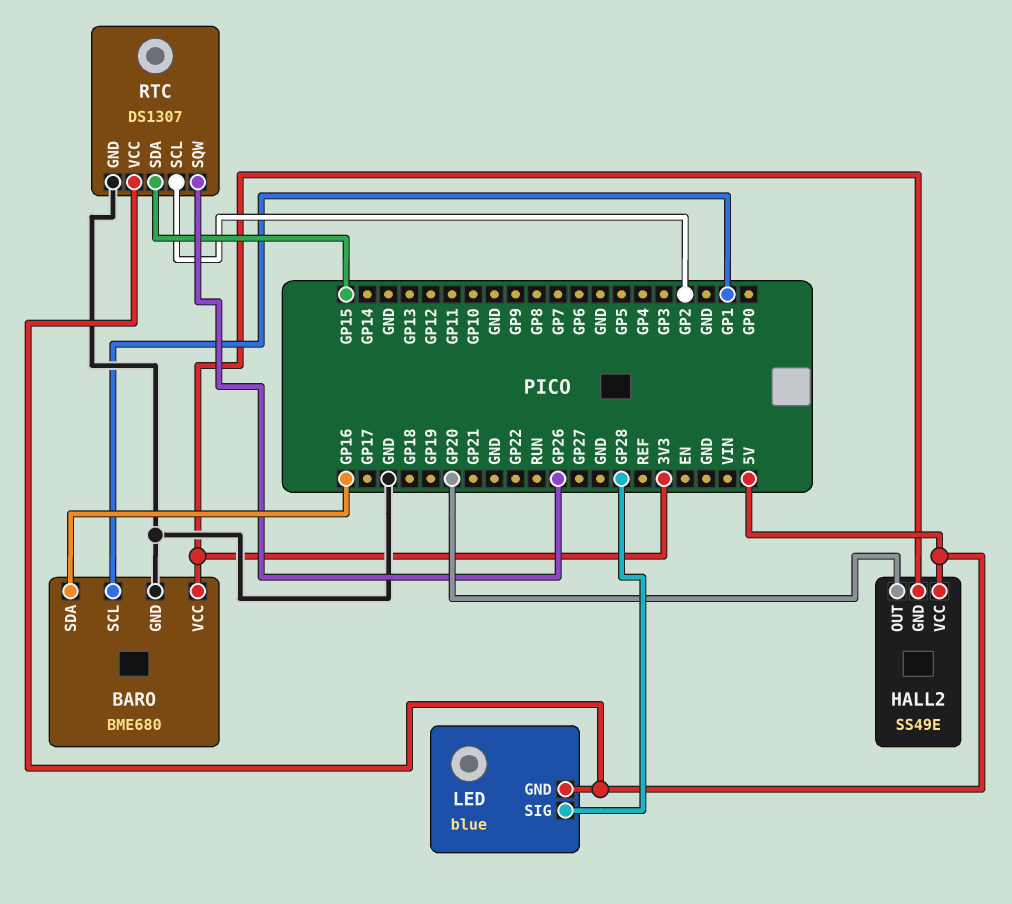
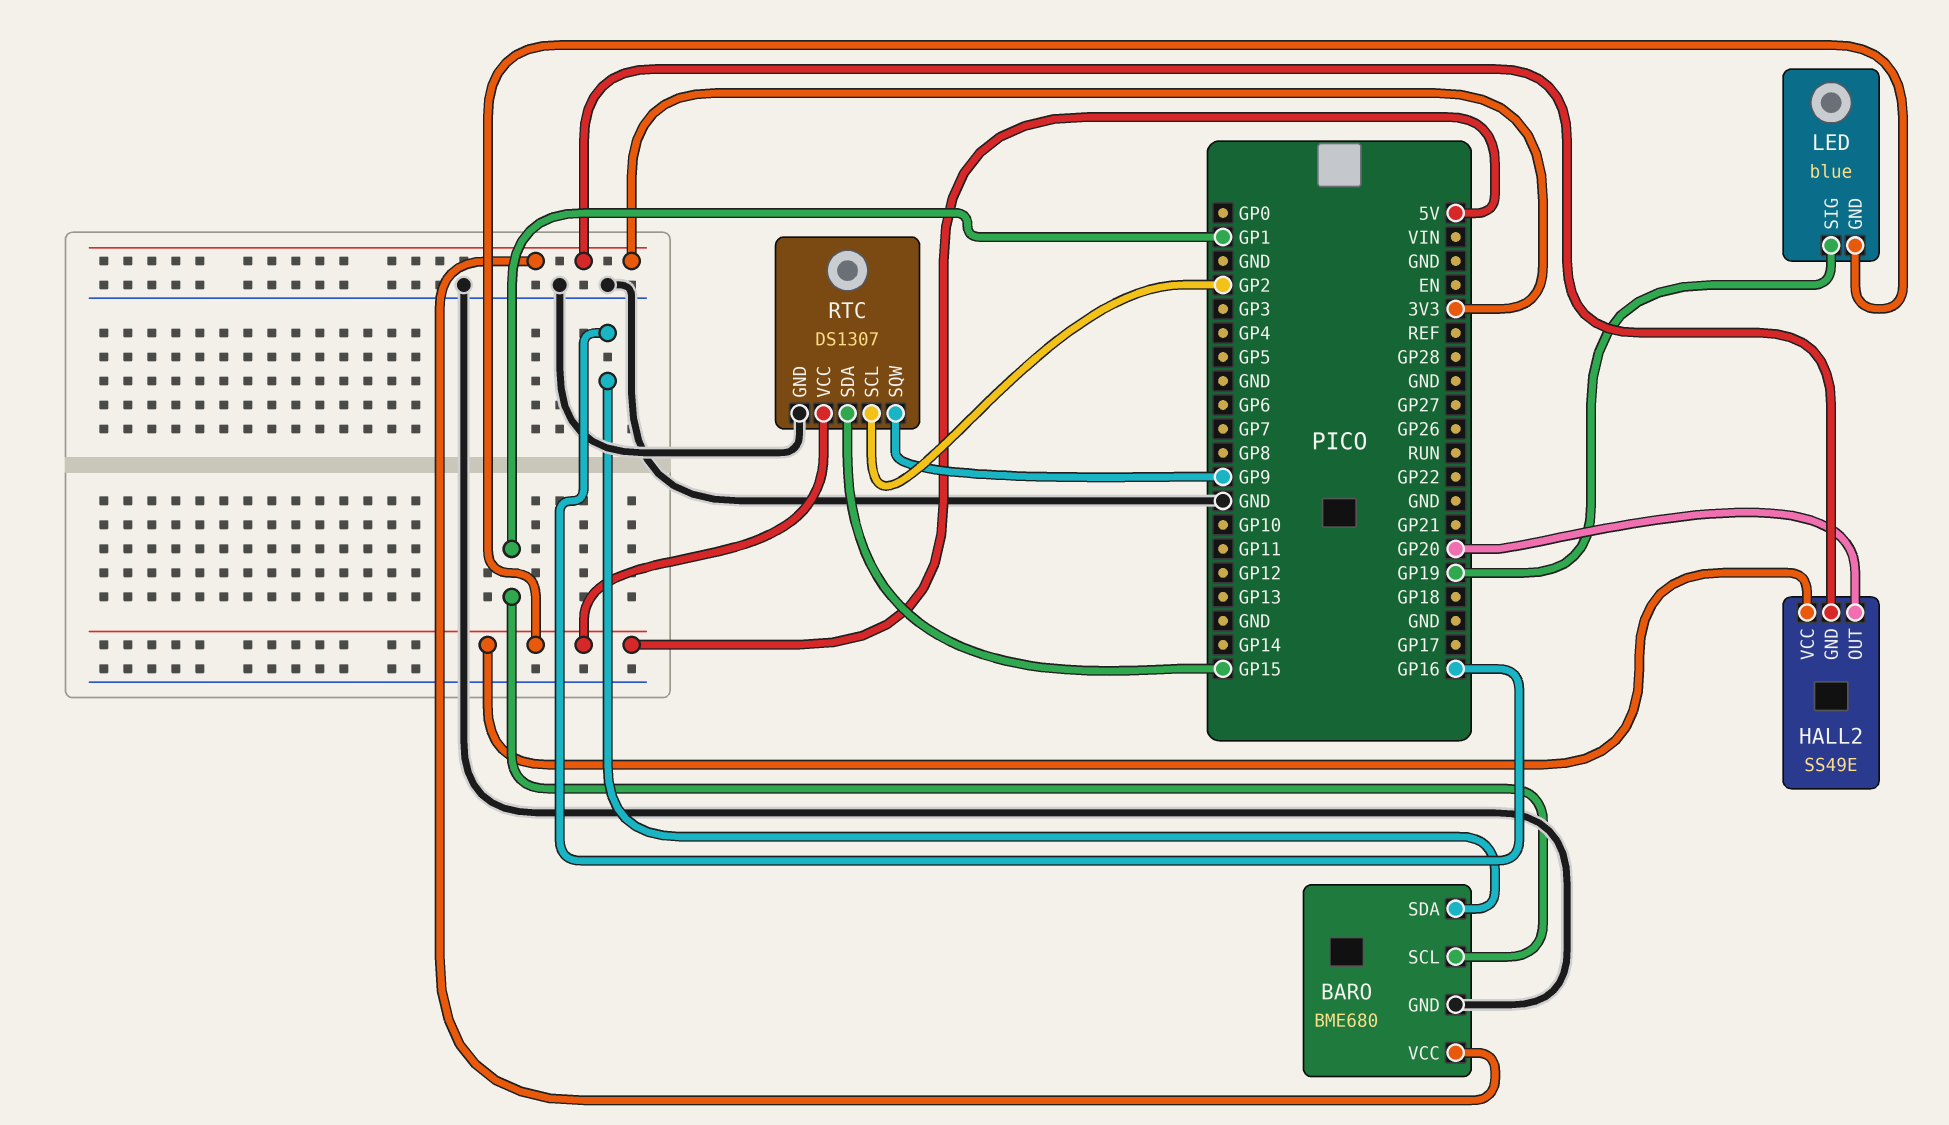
LED pin SIG: GP28 -> GP19
RTC pin SQW: GP26 -> GP9

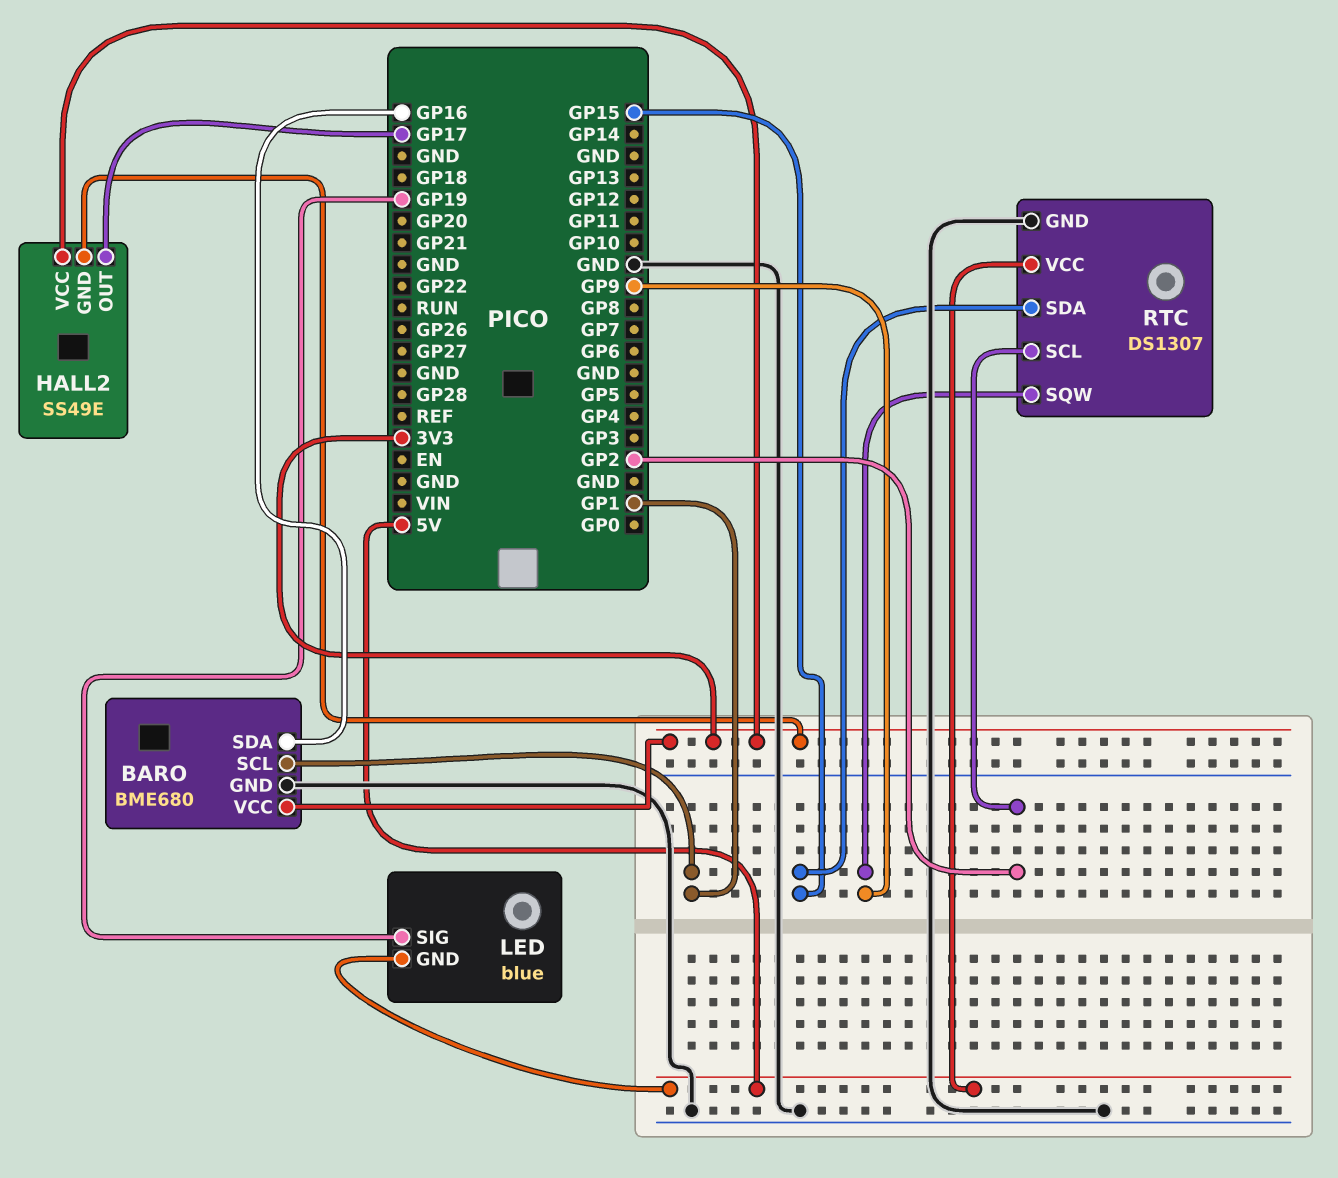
HALL2 pin OUT: GP20 -> GP17
HALL2 pin VCC: 5V -> 3V3

